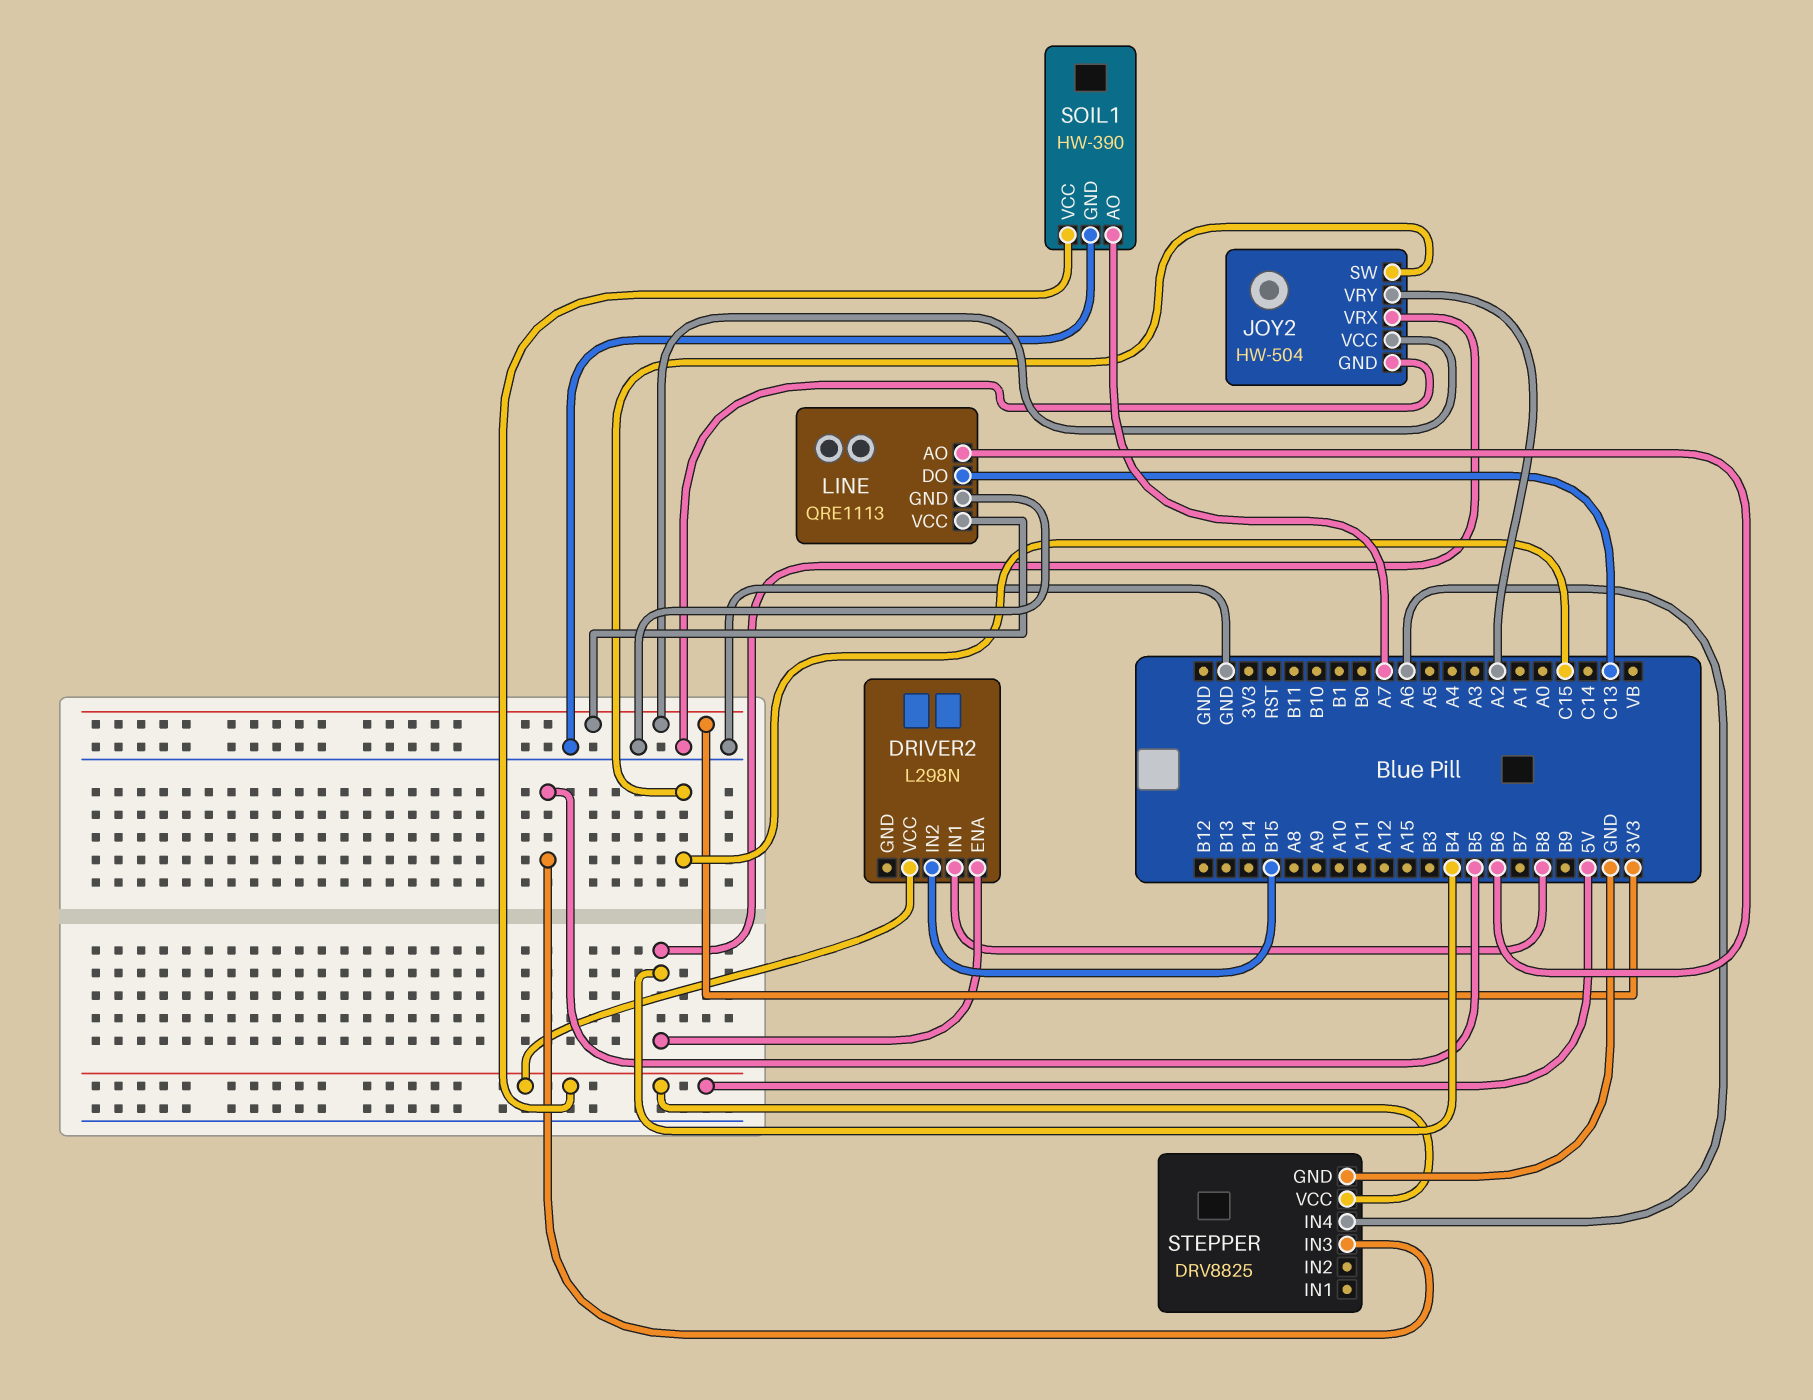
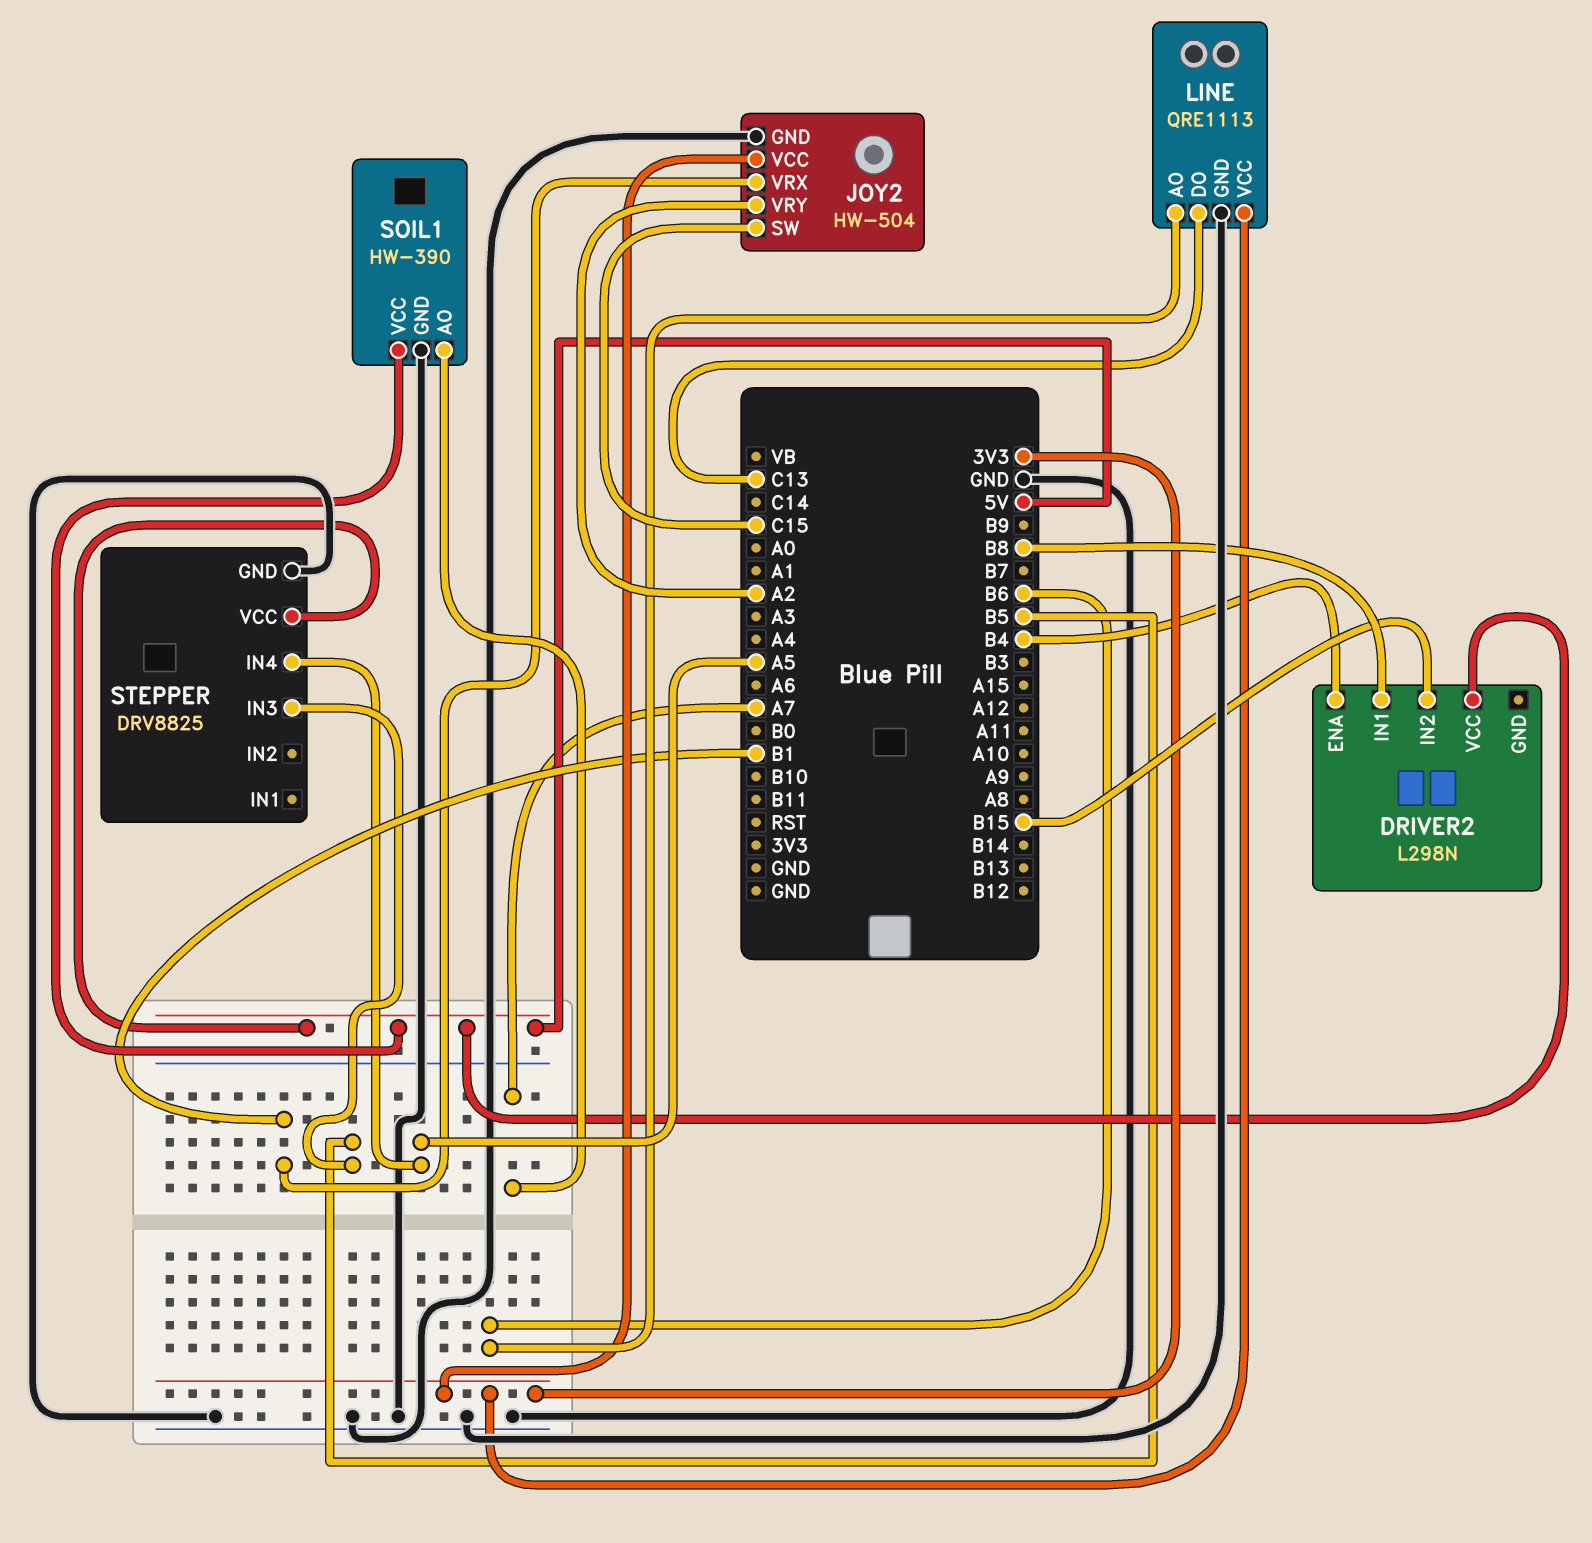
JOY2 pin VRX: B4 -> B1
STEPPER pin IN4: A6 -> A5

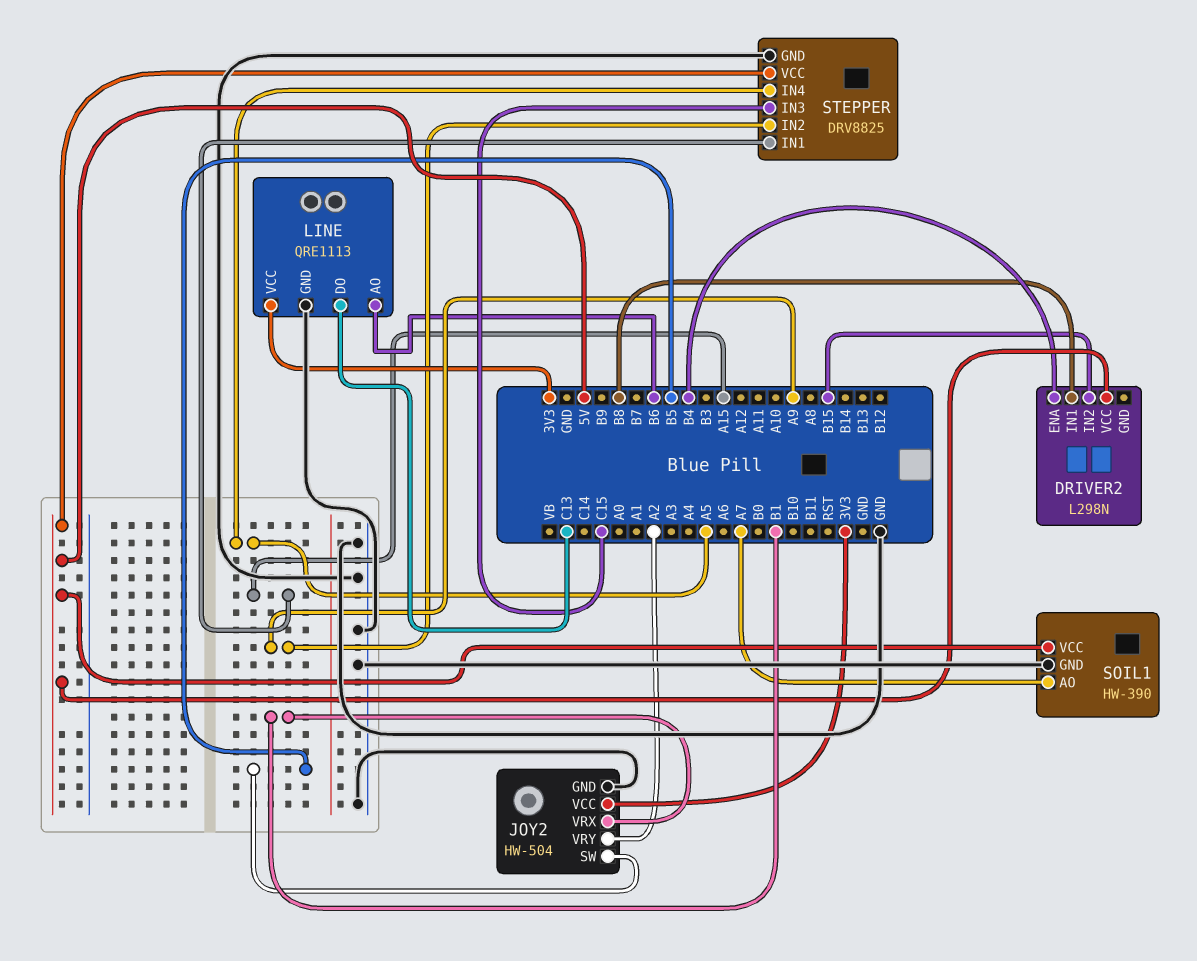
JOY2 pin SW: C15 -> B5
STEPPER pin IN1: none -> A15
STEPPER pin IN2: none -> A9
STEPPER pin IN3: B5 -> C15

